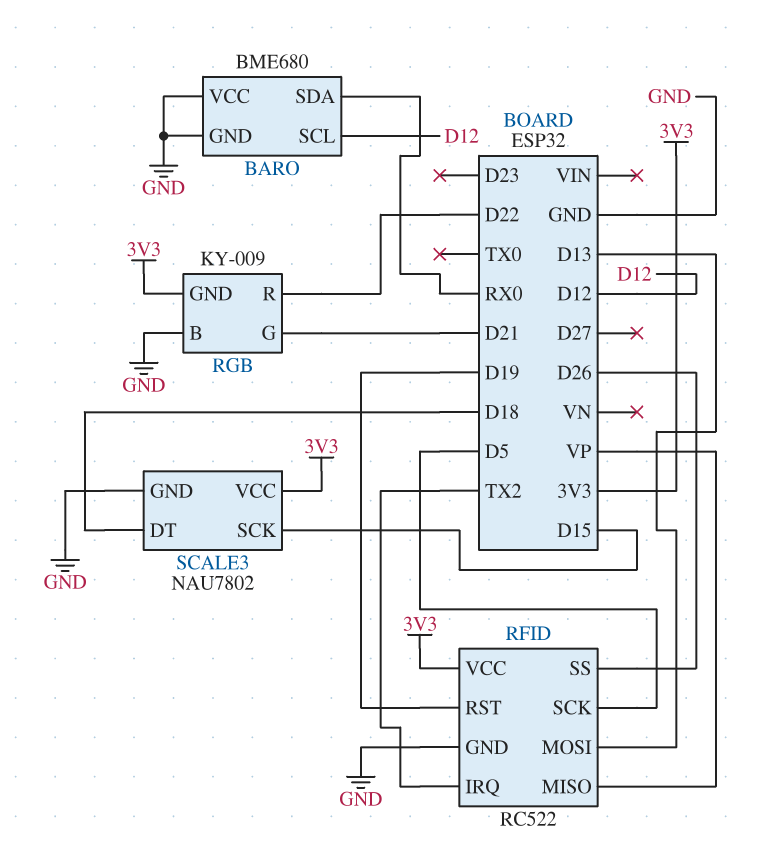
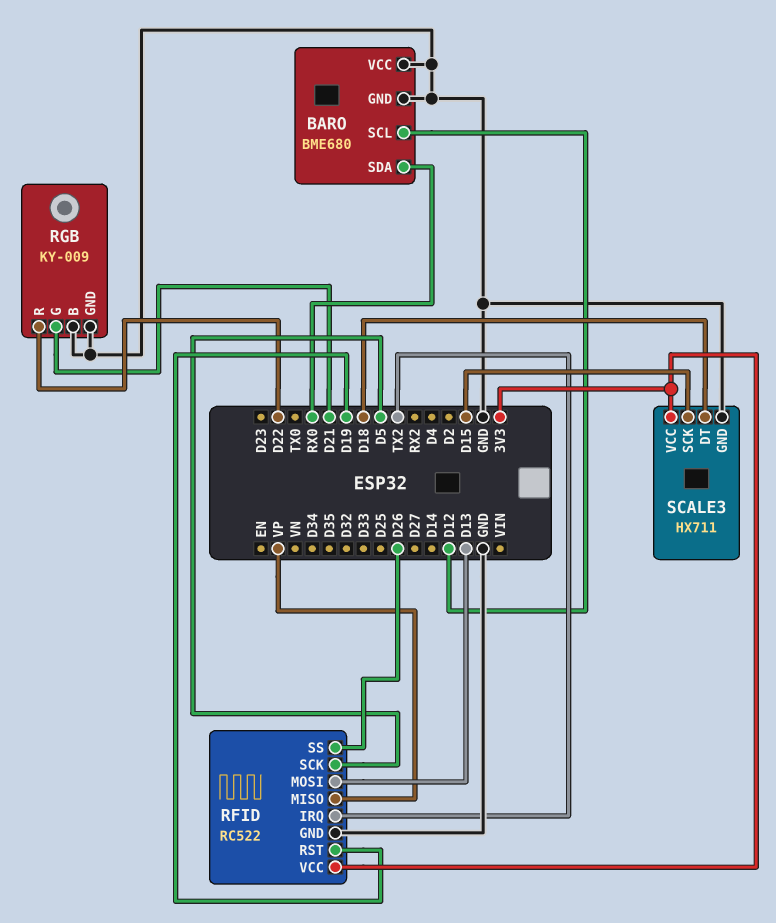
RGB pin GND: 3V3 -> GND
SCALE3: NAU7802 -> HX711

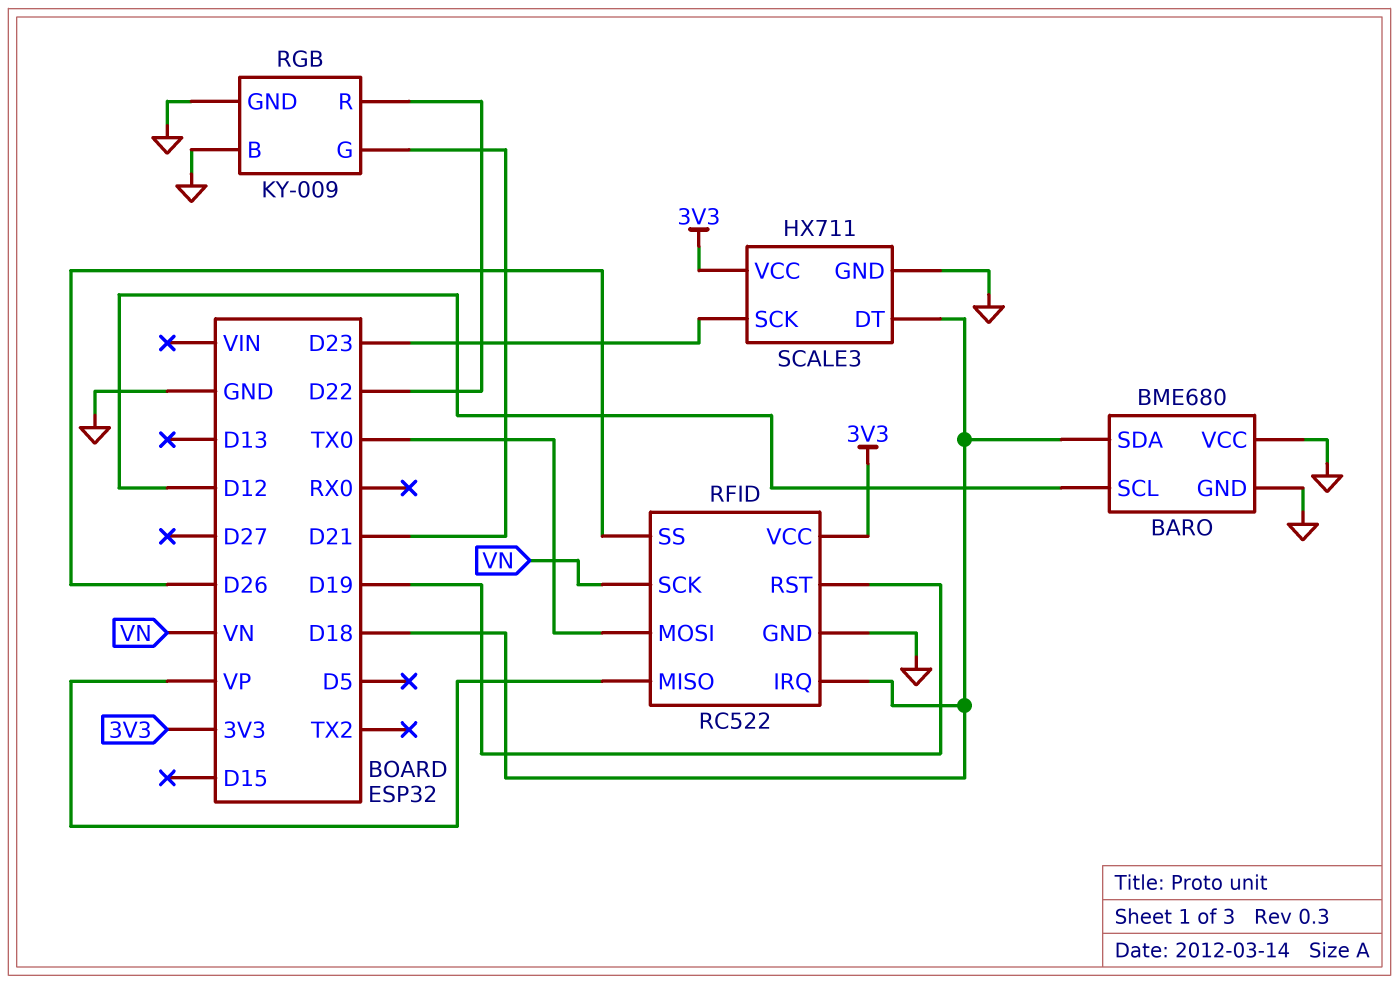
BARO pin SDA: RX0 -> D18
RFID pin IRQ: TX2 -> D18
RFID pin MOSI: D13 -> TX0
RFID pin SCK: D5 -> VN
SCALE3 pin SCK: D15 -> D23

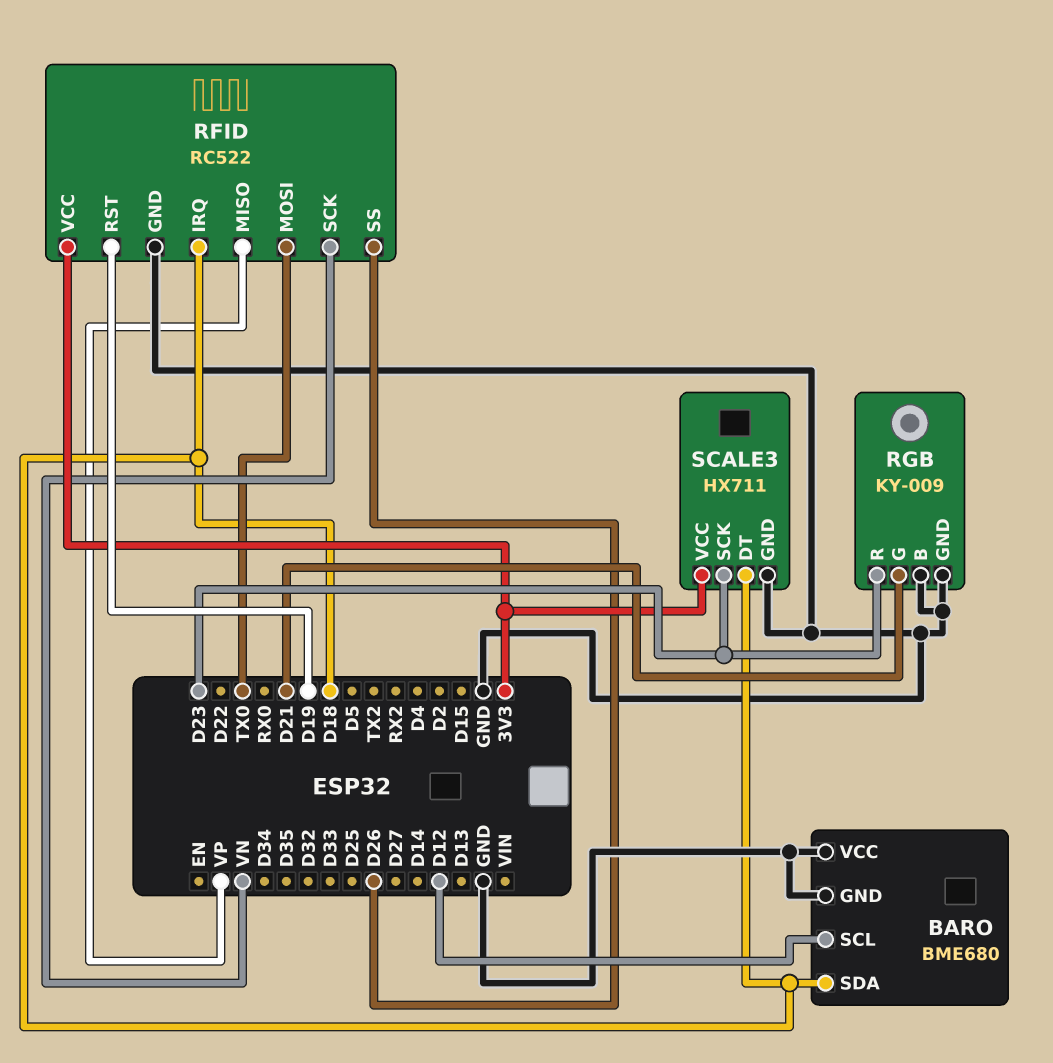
RGB pin R: D22 -> D23

